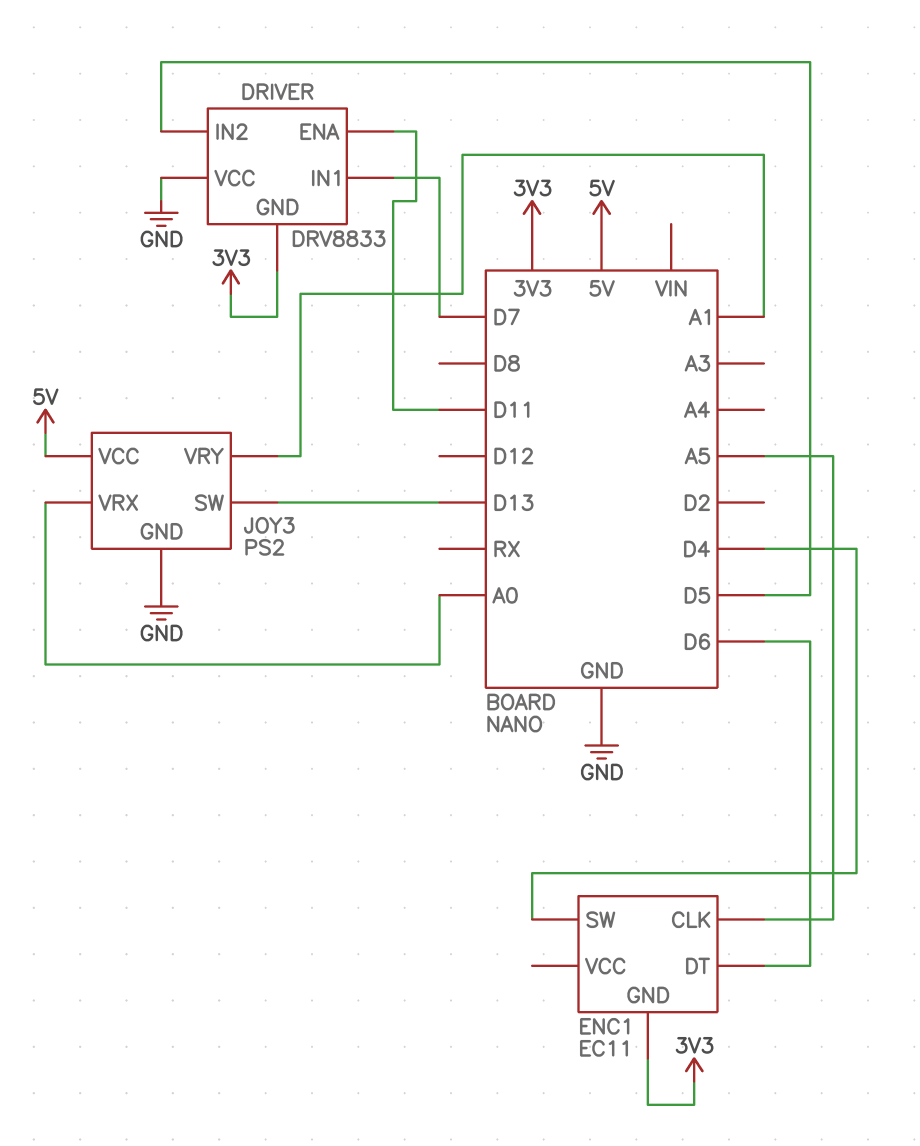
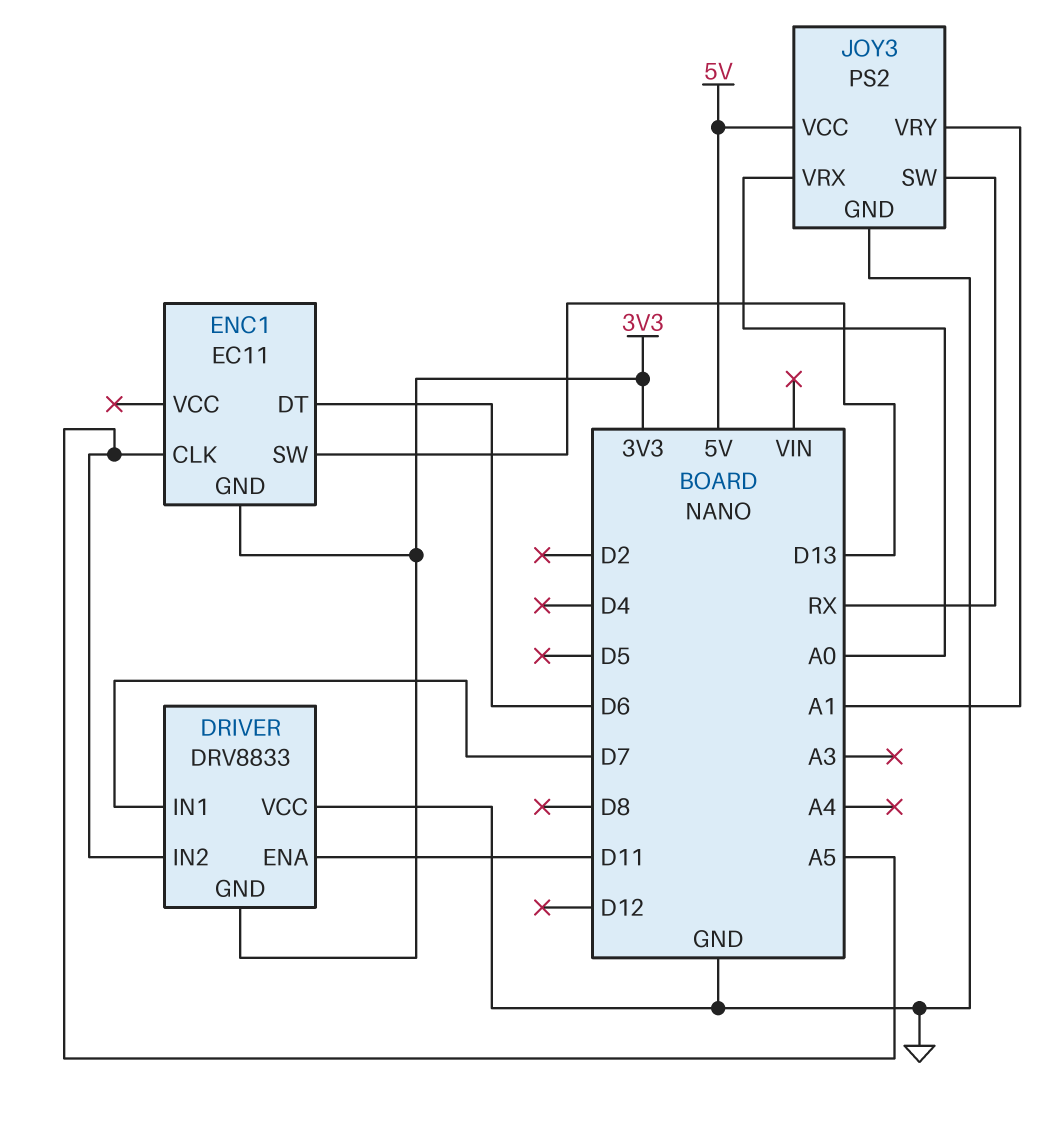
DRIVER pin IN2: D5 -> A5
ENC1 pin SW: D4 -> D13
JOY3 pin SW: D13 -> RX

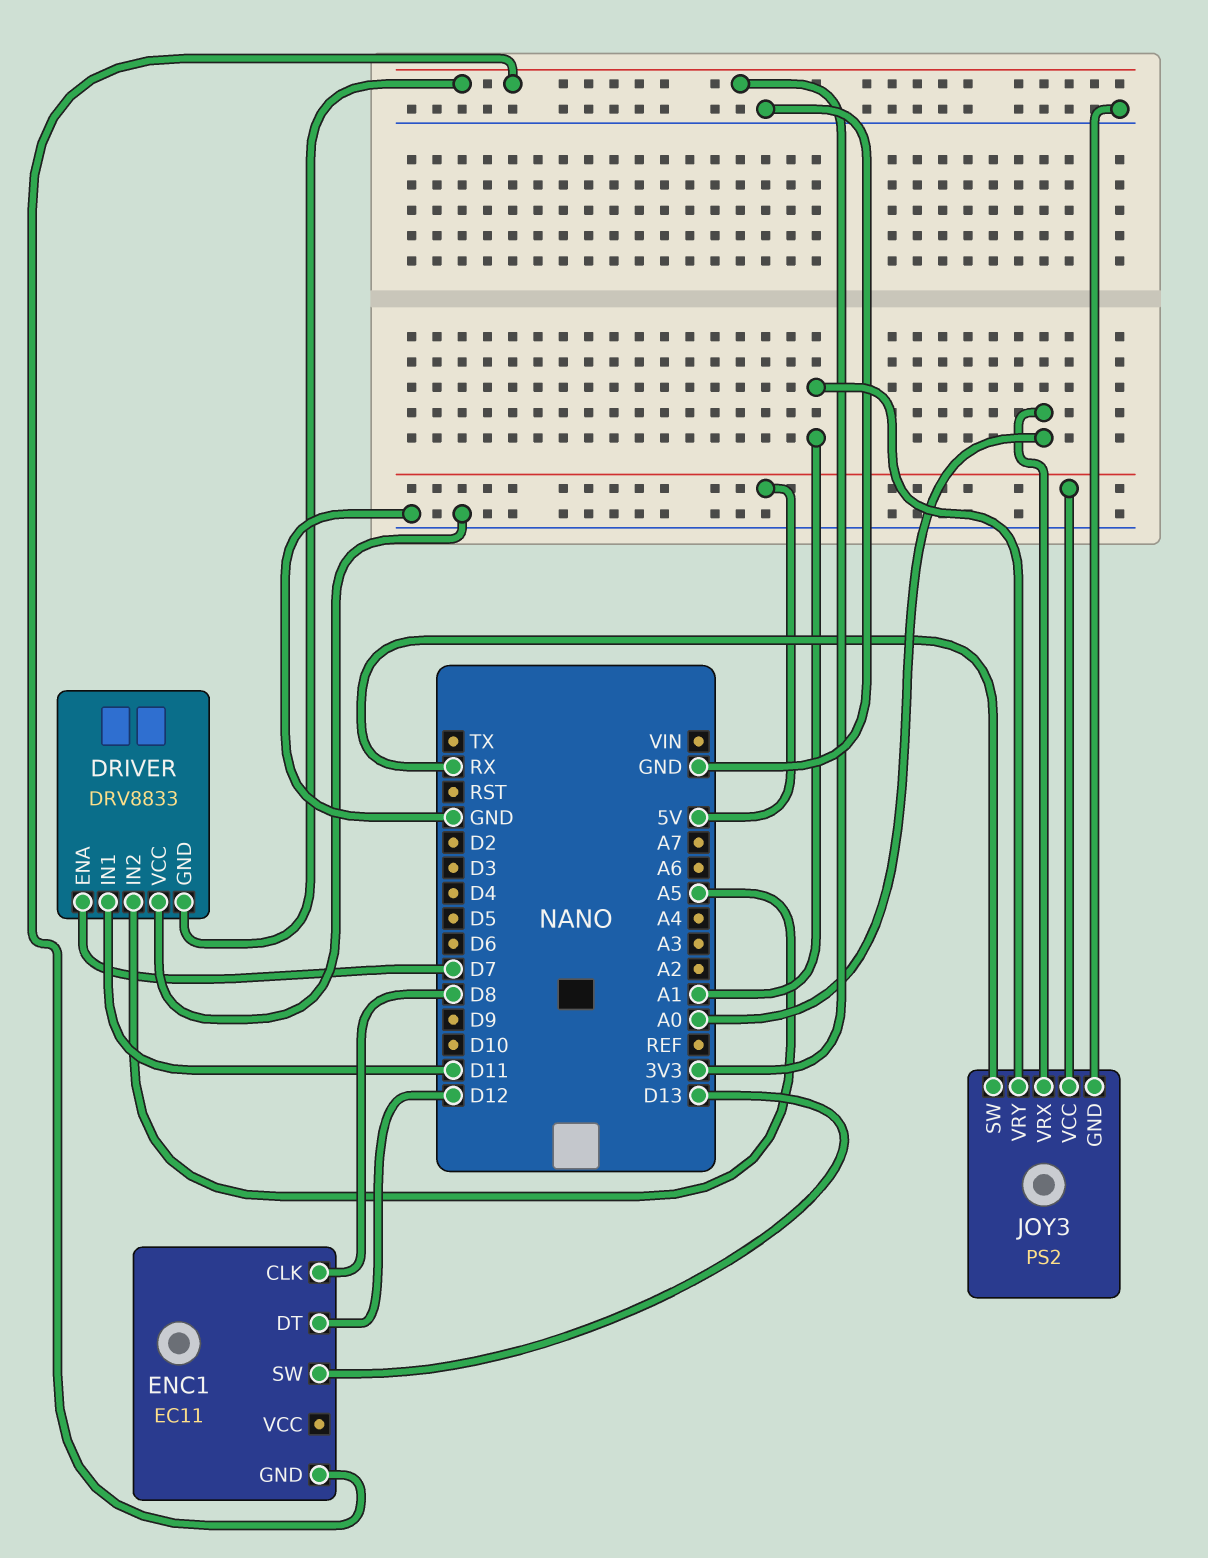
DRIVER pin ENA: D11 -> D7
DRIVER pin IN1: D7 -> D11
ENC1 pin CLK: A5 -> D8
ENC1 pin DT: D6 -> D12

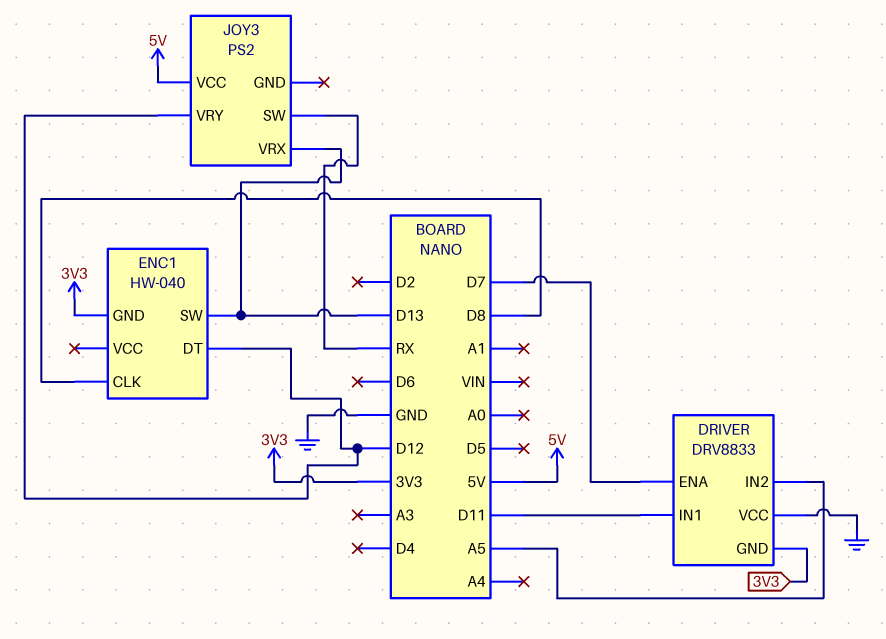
ENC1: EC11 -> HW-040
JOY3 pin GND: GND -> none
JOY3 pin VRX: A0 -> D13
JOY3 pin VRY: A1 -> D12

